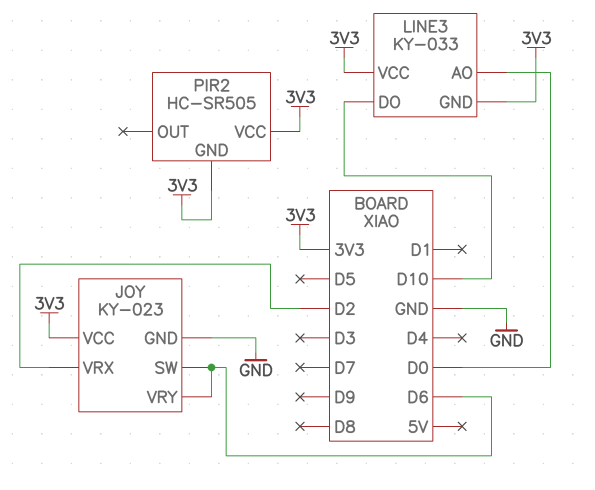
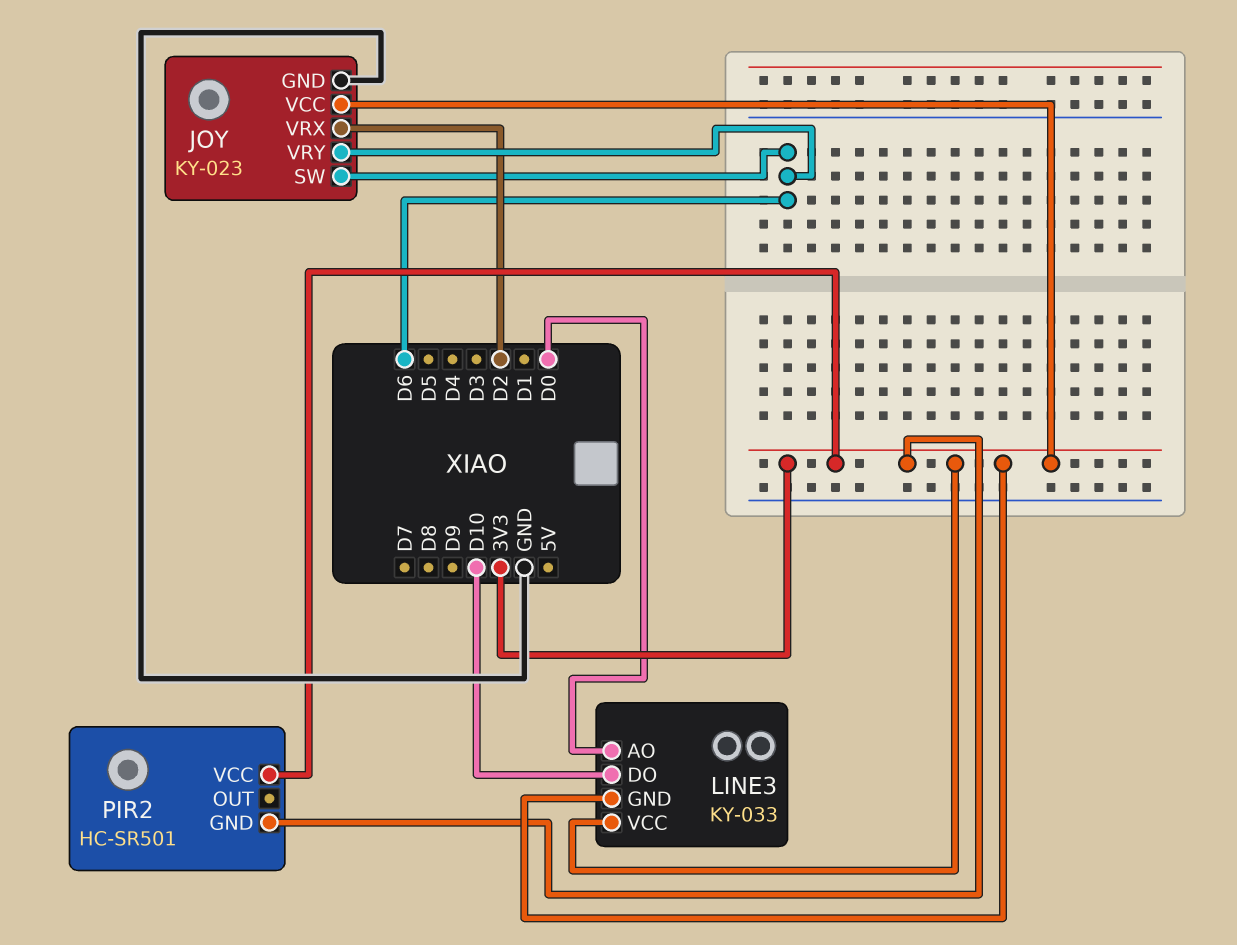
PIR2: HC-SR505 -> HC-SR501

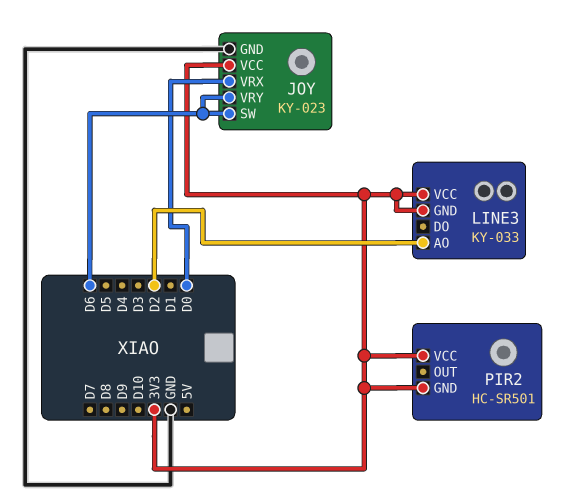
JOY pin VRX: D2 -> D0
LINE3 pin AO: D0 -> D2
LINE3 pin DO: D10 -> none

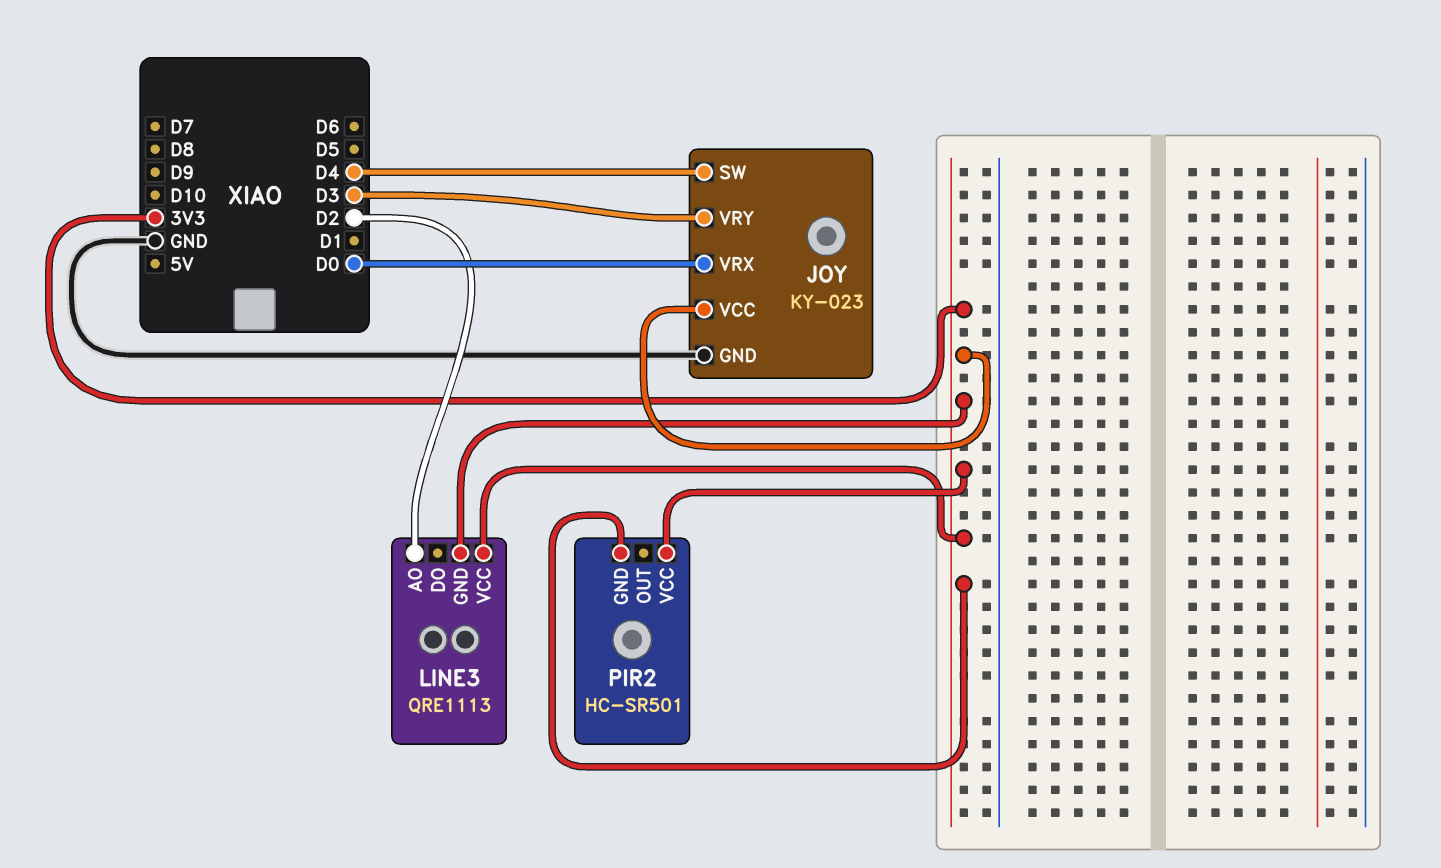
JOY pin SW: D6 -> D4
JOY pin VRY: D6 -> D3
LINE3: KY-033 -> QRE1113

